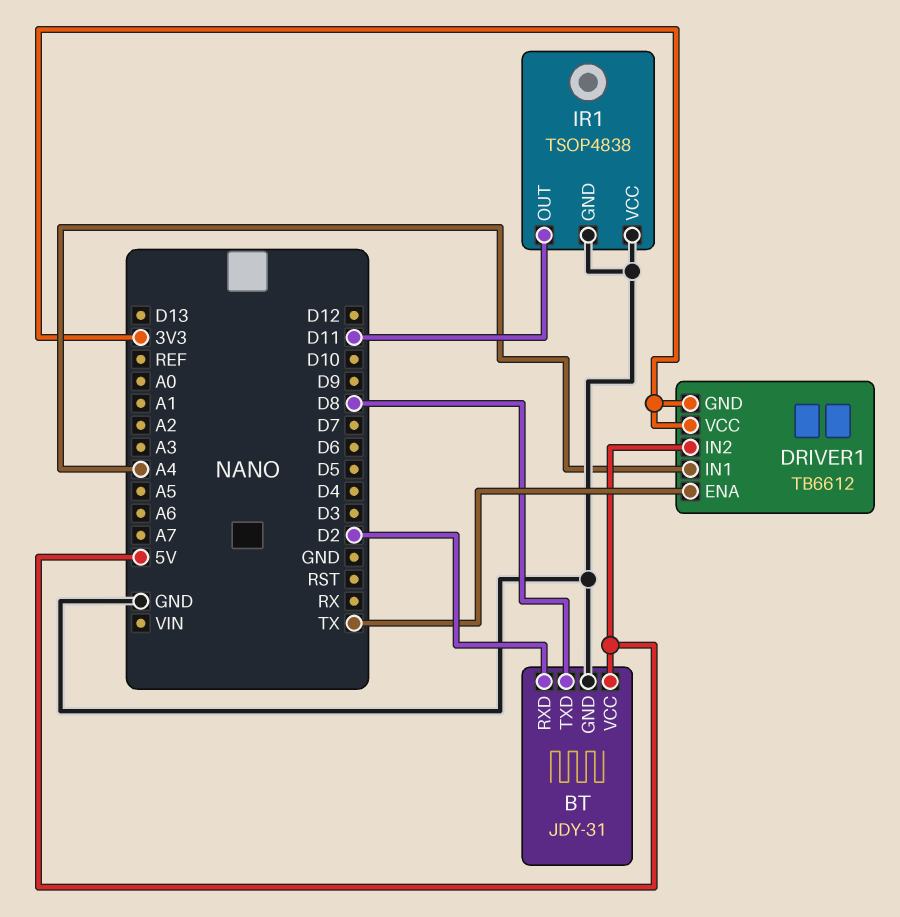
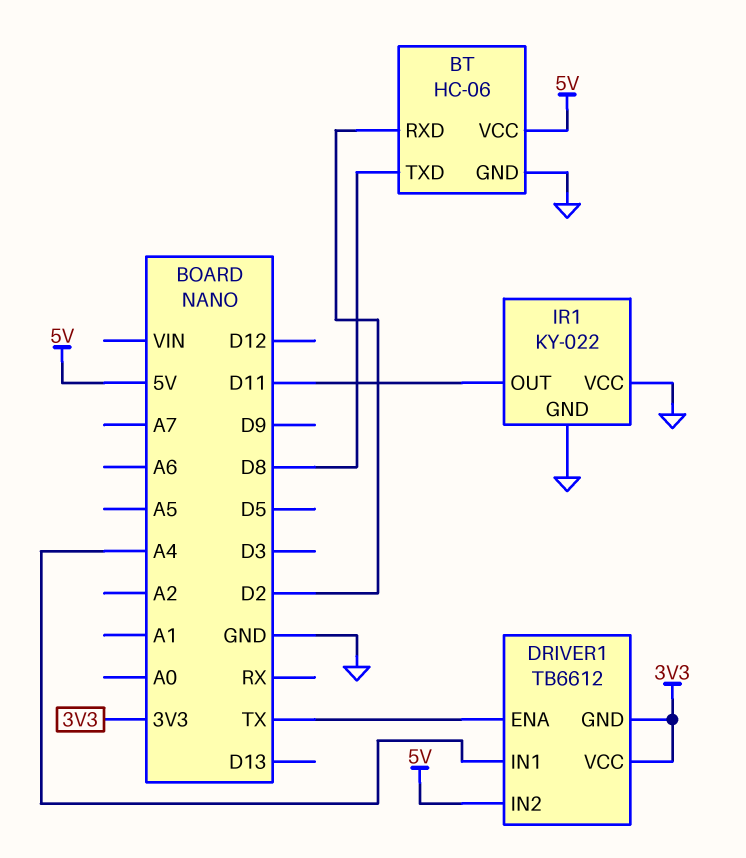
BT: JDY-31 -> HC-06
IR1: TSOP4838 -> KY-022

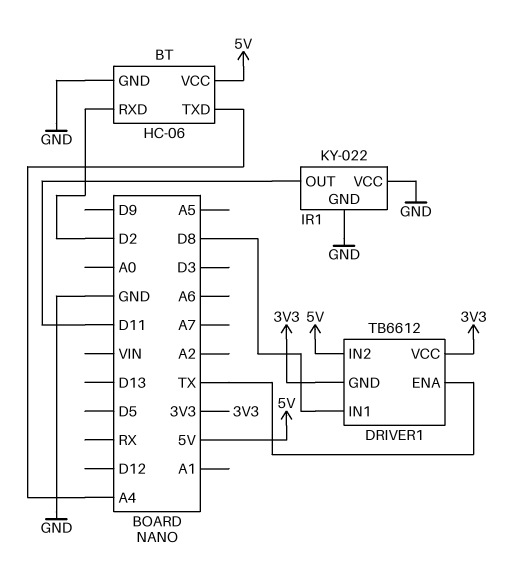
BT pin TXD: D8 -> A4
DRIVER1 pin IN1: A4 -> D8

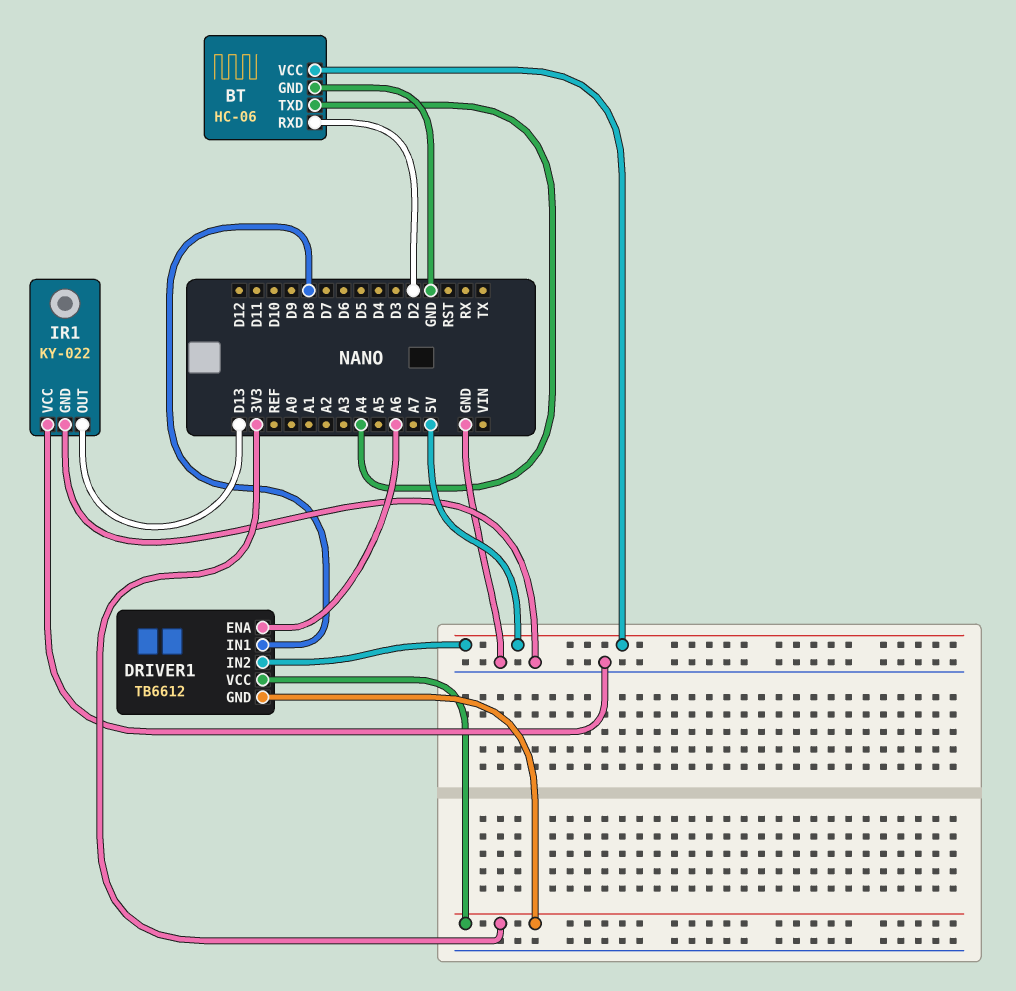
DRIVER1 pin ENA: TX -> A6
IR1 pin OUT: D11 -> D13

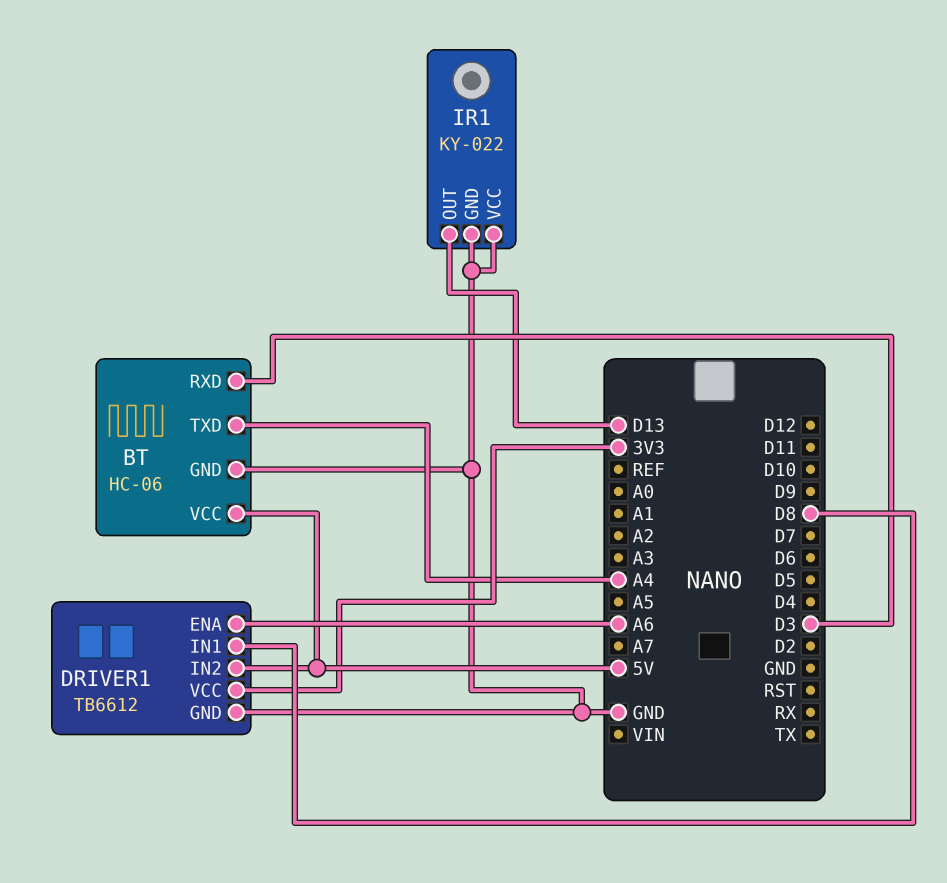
BT pin RXD: D2 -> D3
DRIVER1 pin GND: 3V3 -> GND

